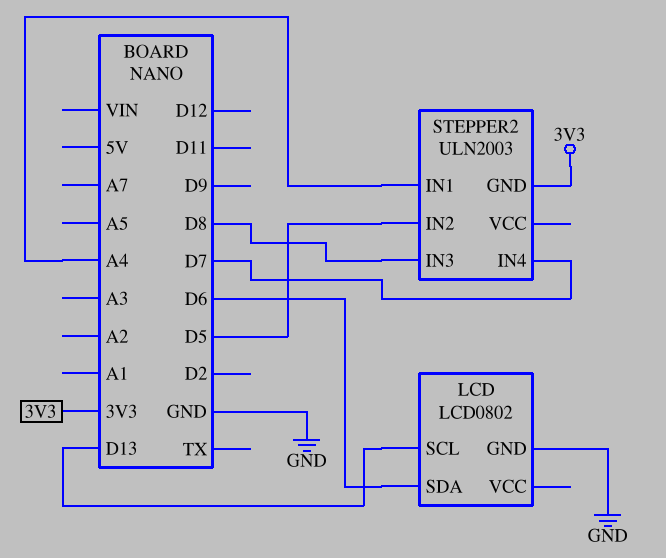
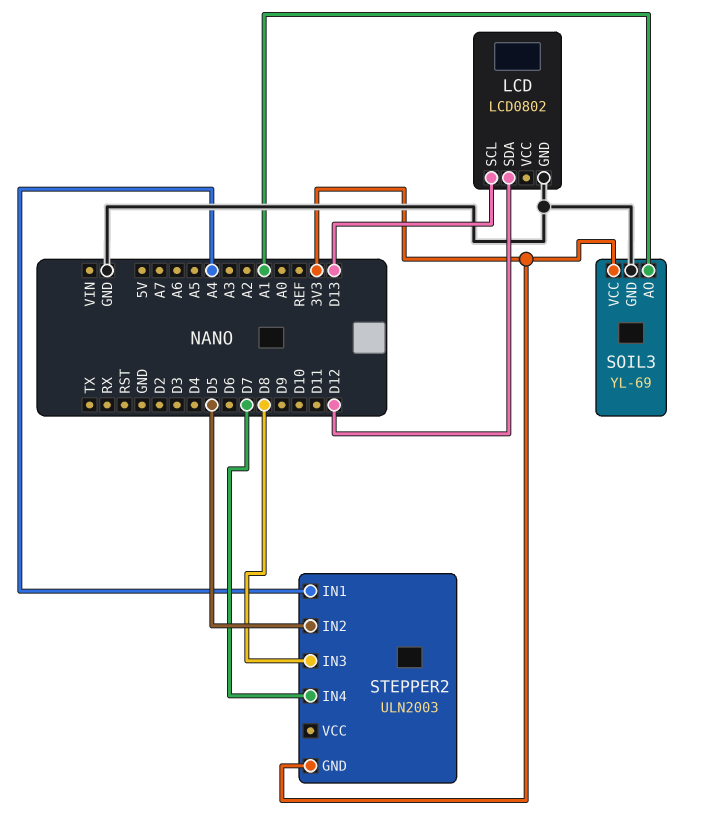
LCD pin SDA: D6 -> D12
SOIL3: none -> YL-69
SOIL3 pin AO: none -> A1
SOIL3 pin GND: none -> GND
SOIL3 pin VCC: none -> 3V3

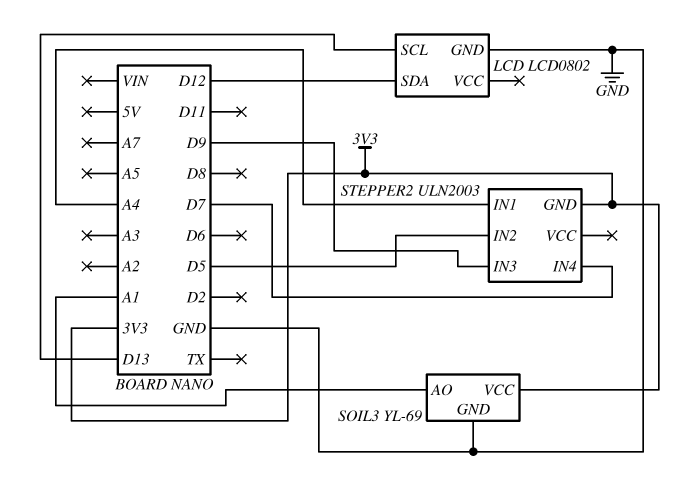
STEPPER2 pin IN3: D8 -> D9

